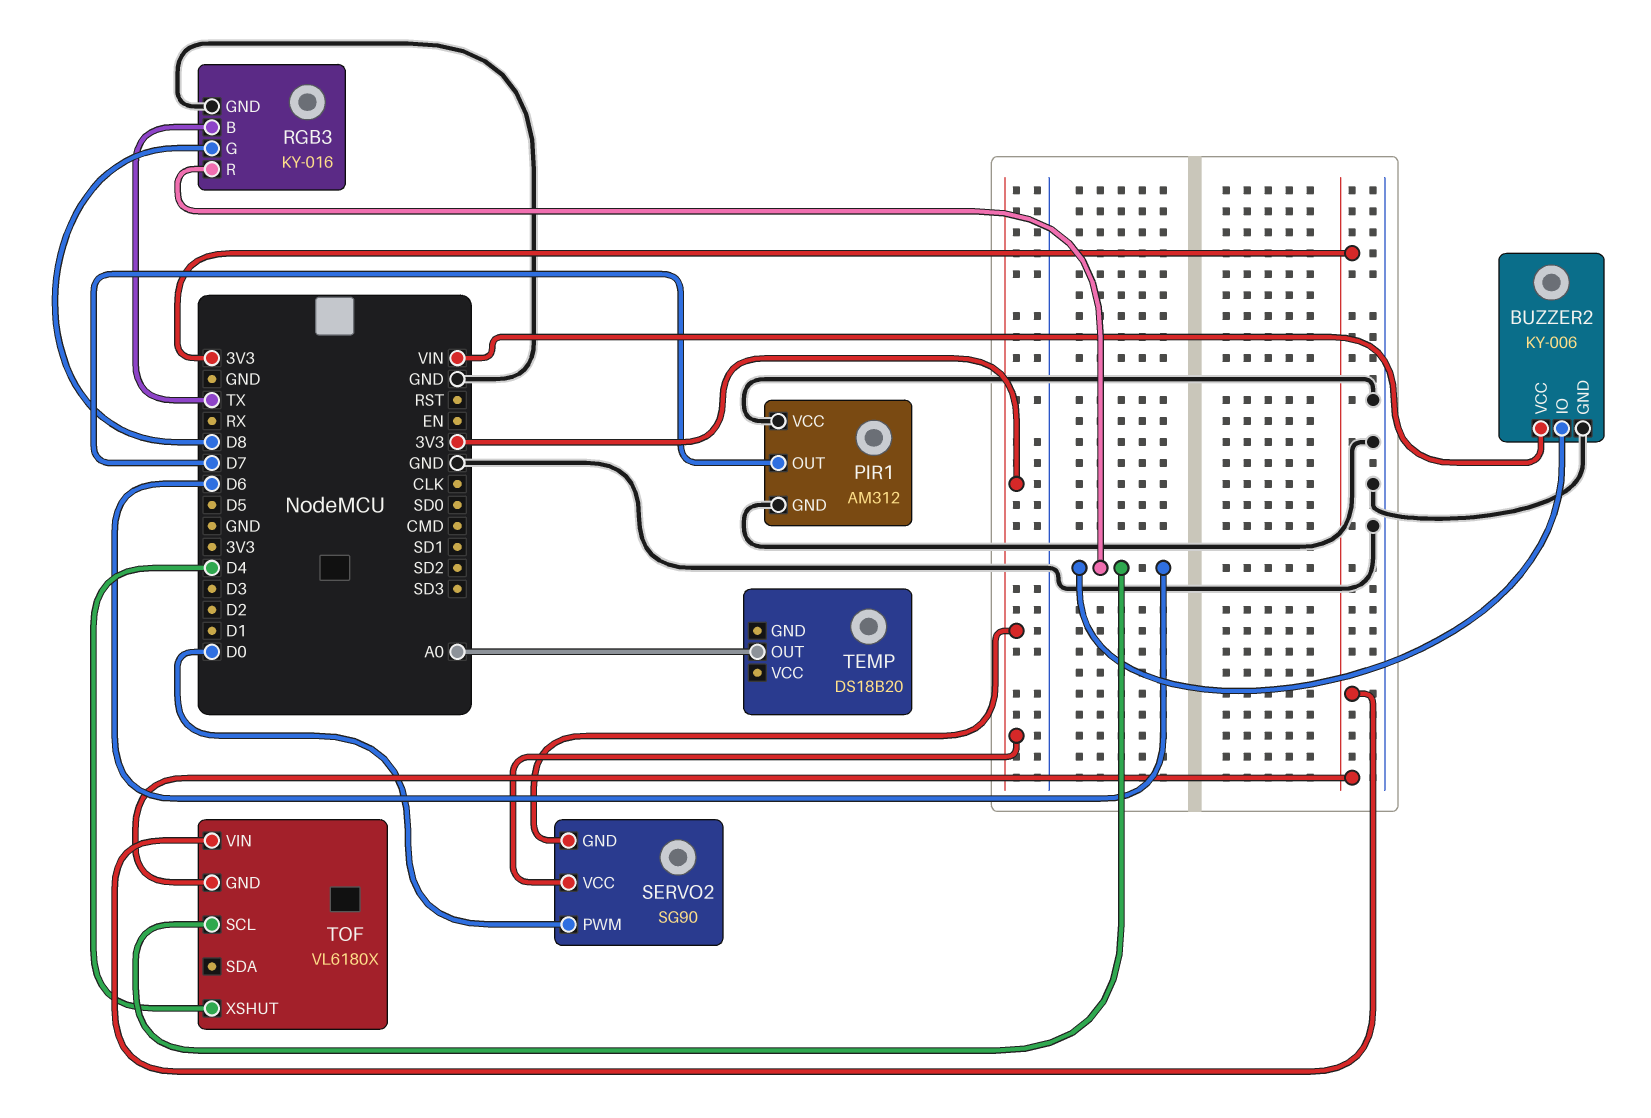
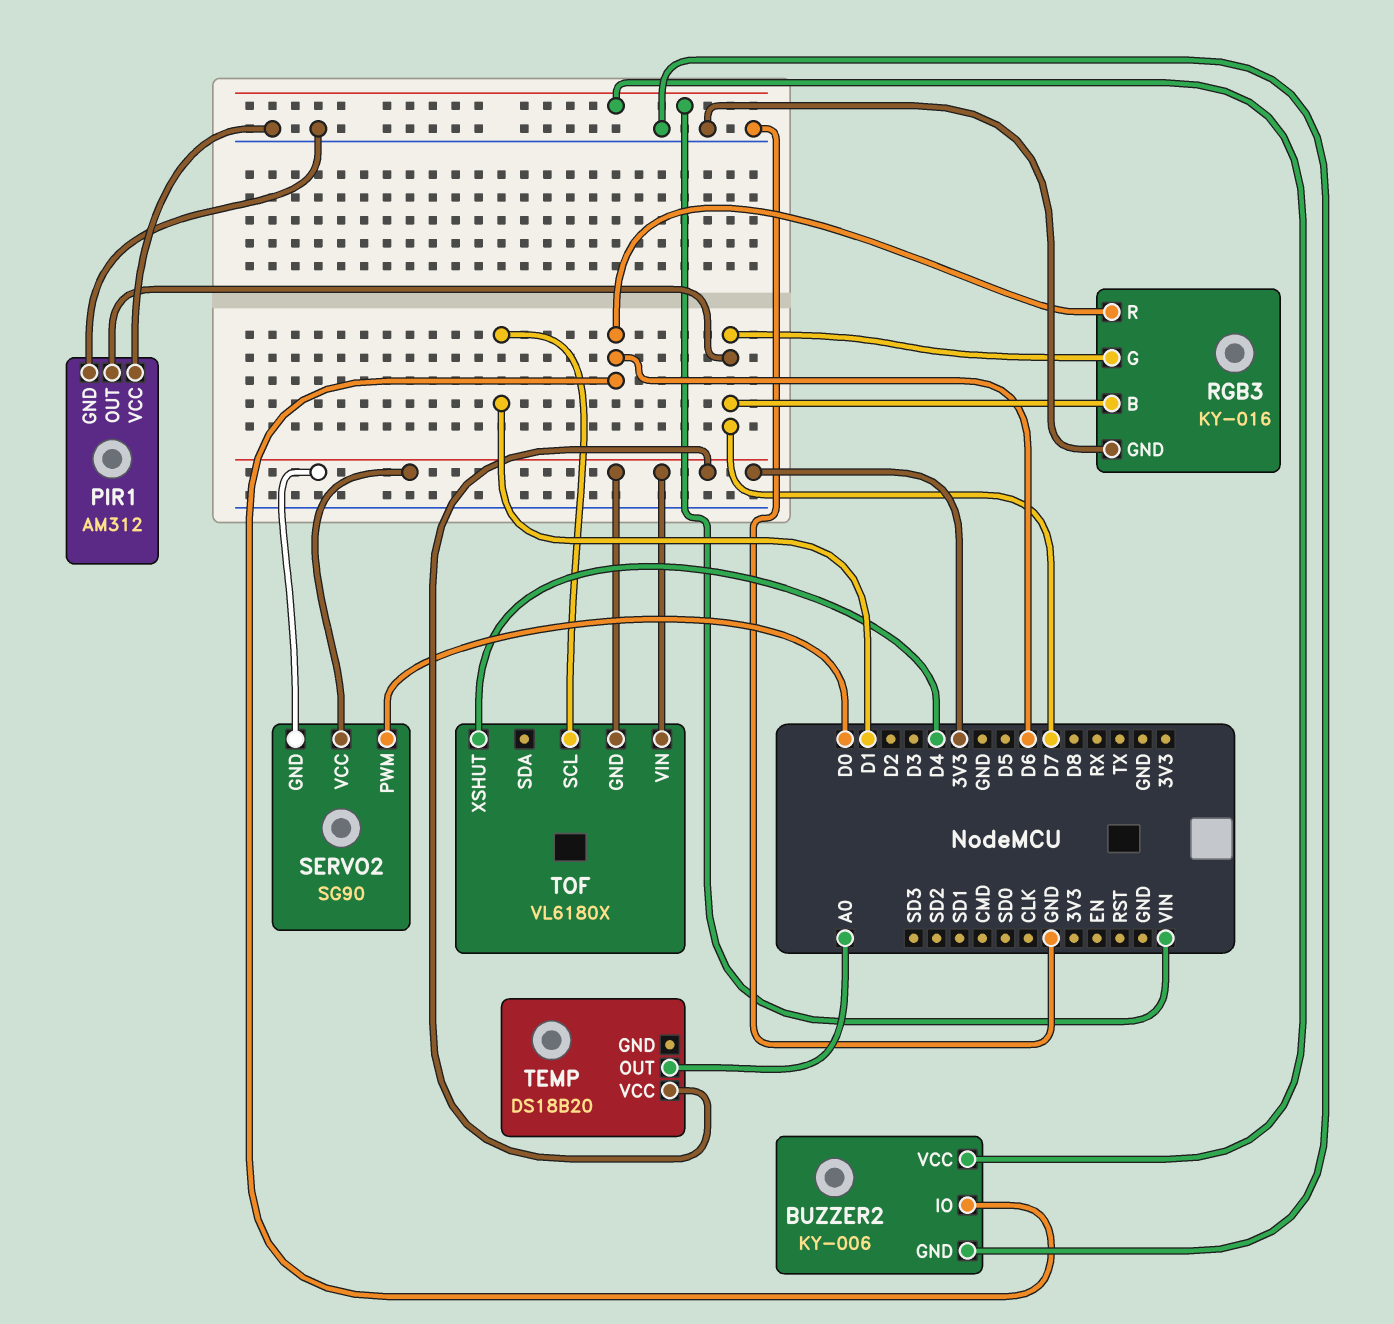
RGB3 pin B: TX -> D7
RGB3 pin G: D8 -> D7
TEMP pin VCC: none -> 3V3
TOF pin SCL: D6 -> D1

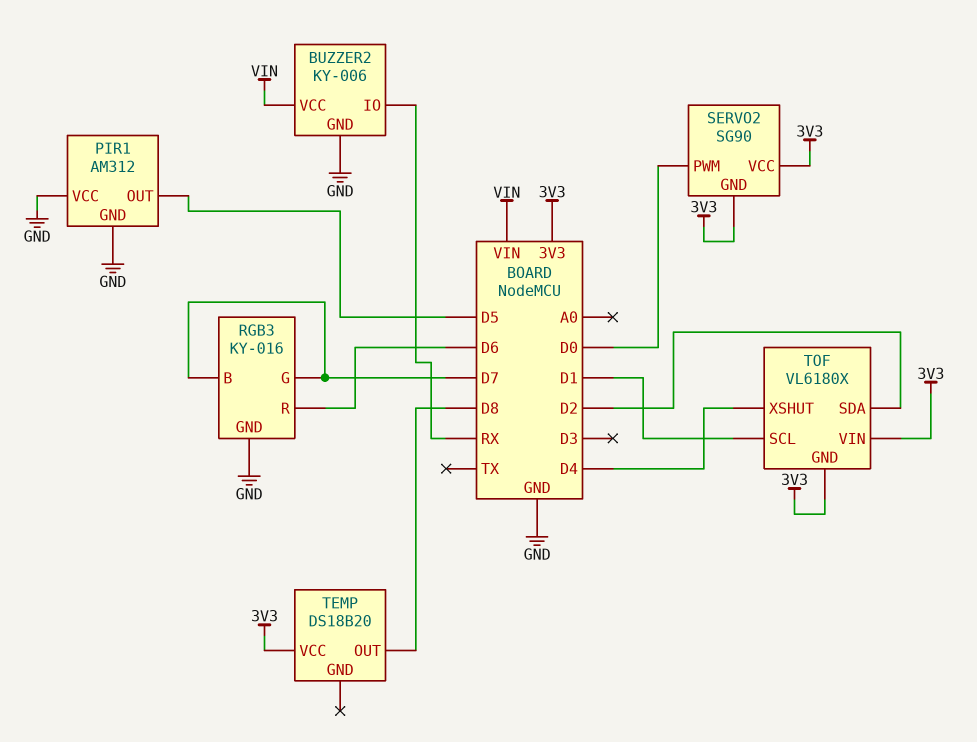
BUZZER2 pin IO: D6 -> RX
PIR1 pin OUT: D7 -> D5
TEMP pin OUT: A0 -> D8
TOF pin SDA: none -> D2

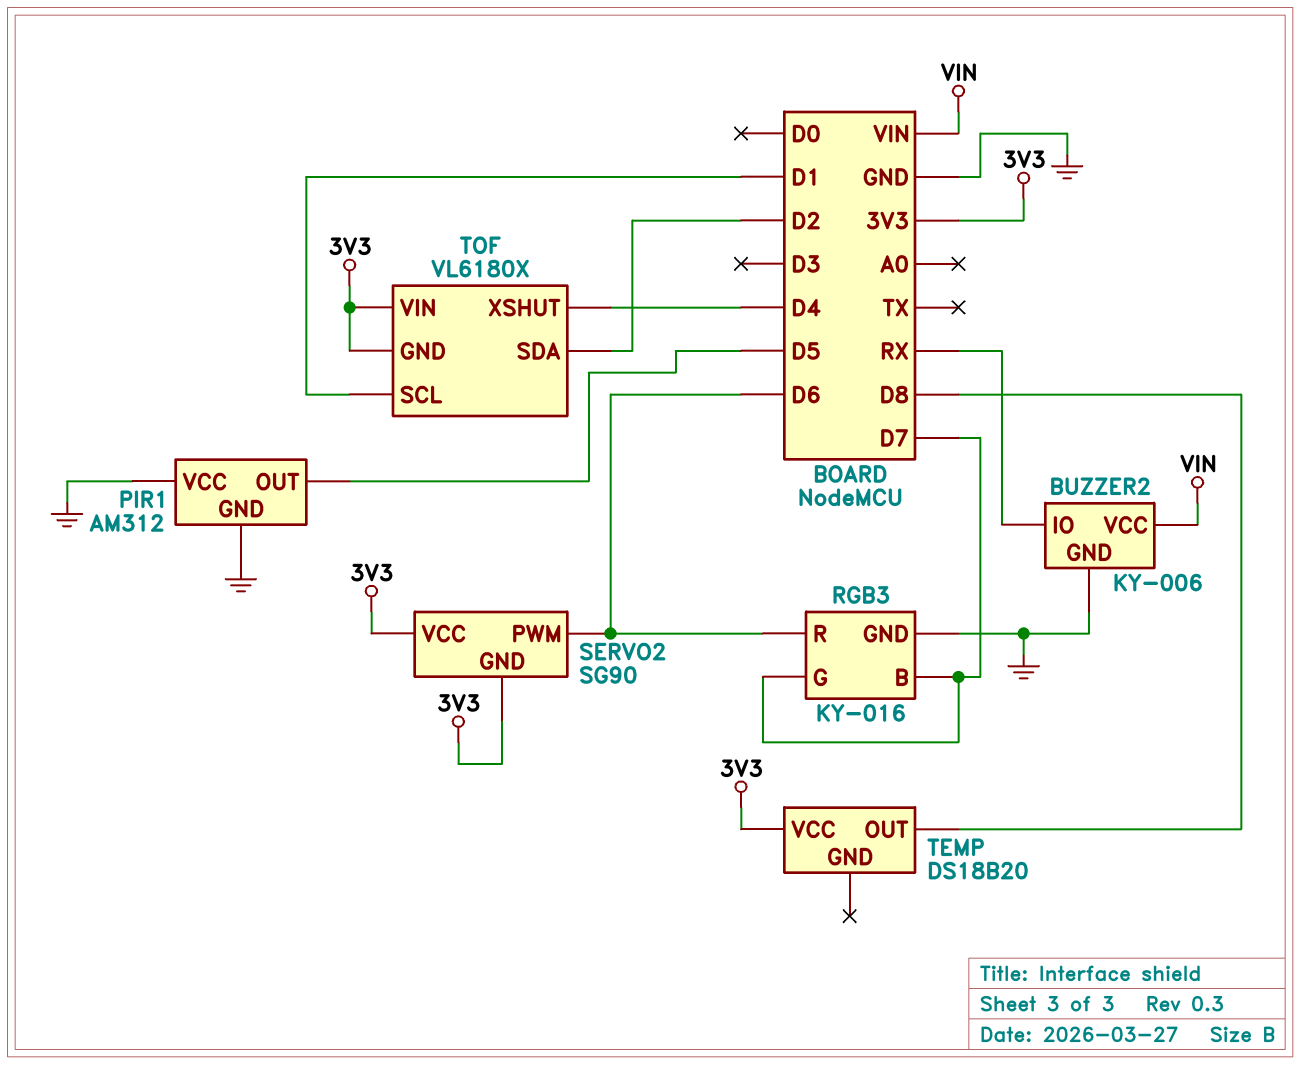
SERVO2 pin PWM: D0 -> D6

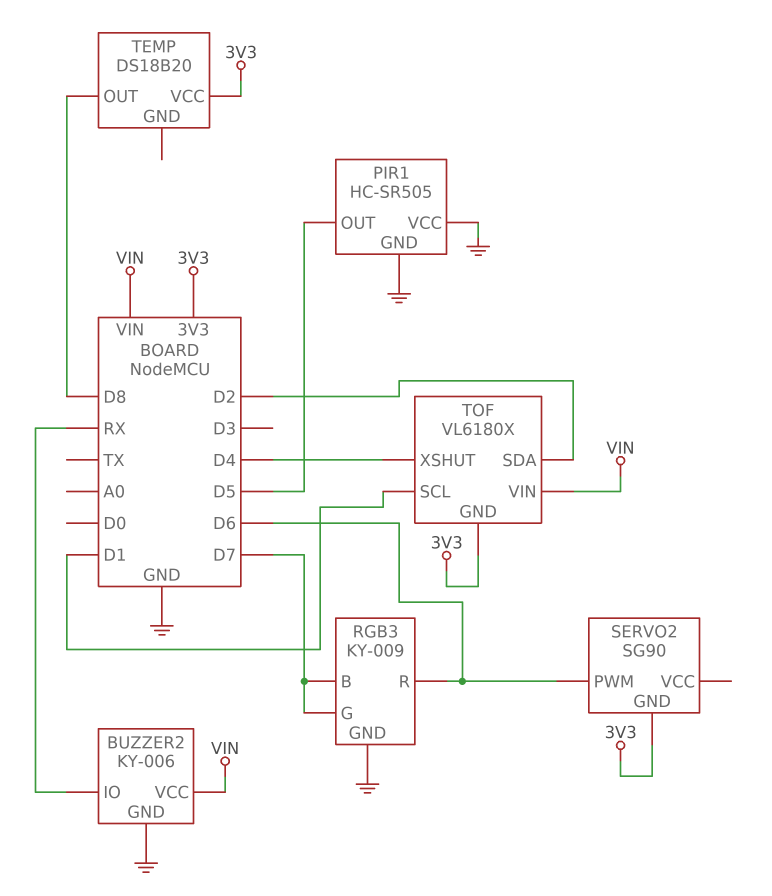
PIR1: AM312 -> HC-SR505
RGB3: KY-016 -> KY-009
SERVO2 pin VCC: 3V3 -> none
TOF pin VIN: 3V3 -> VIN

